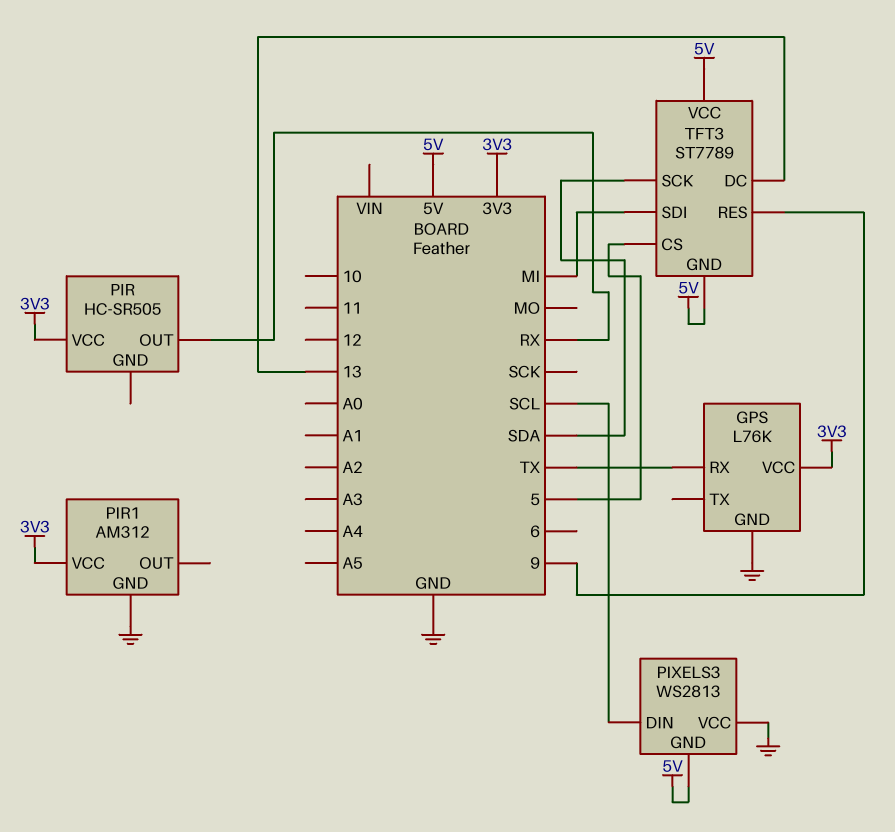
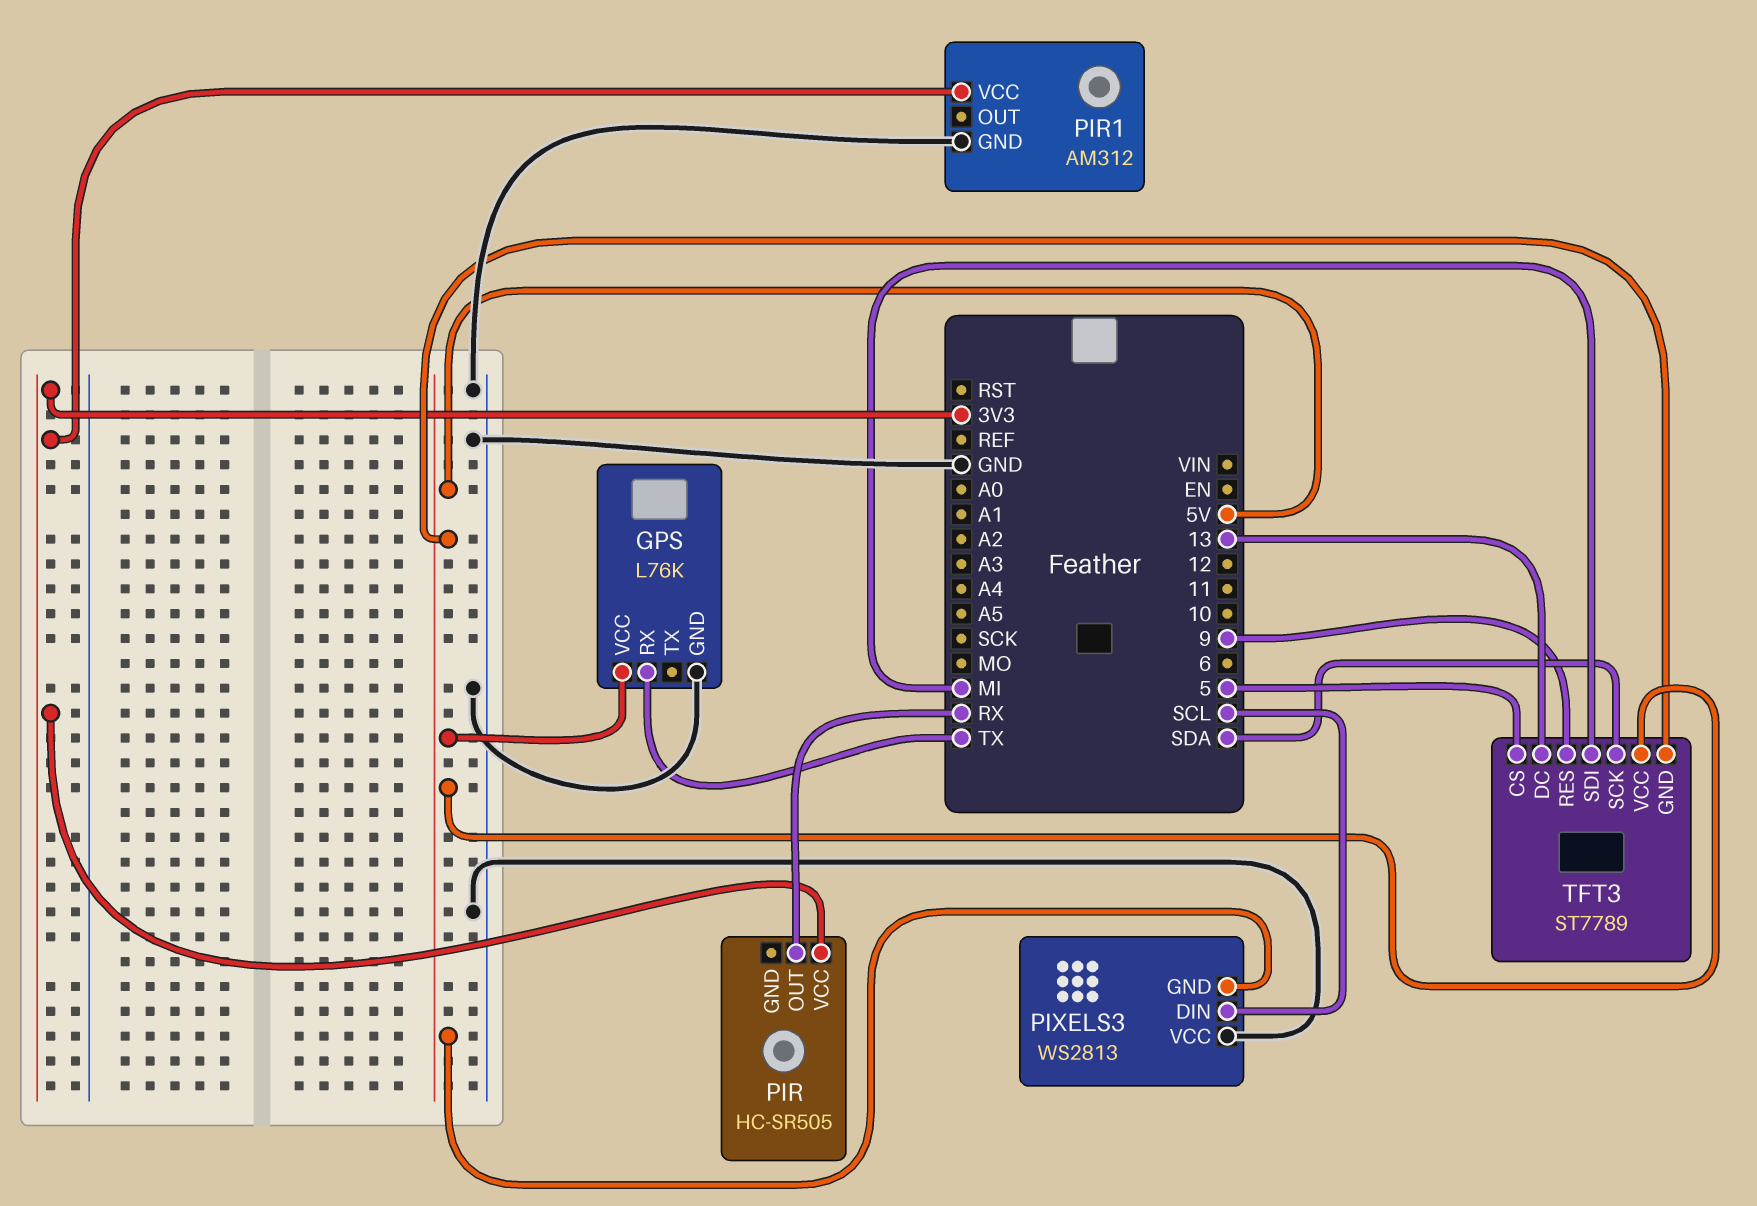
GPS pin VCC: 3V3 -> 5V

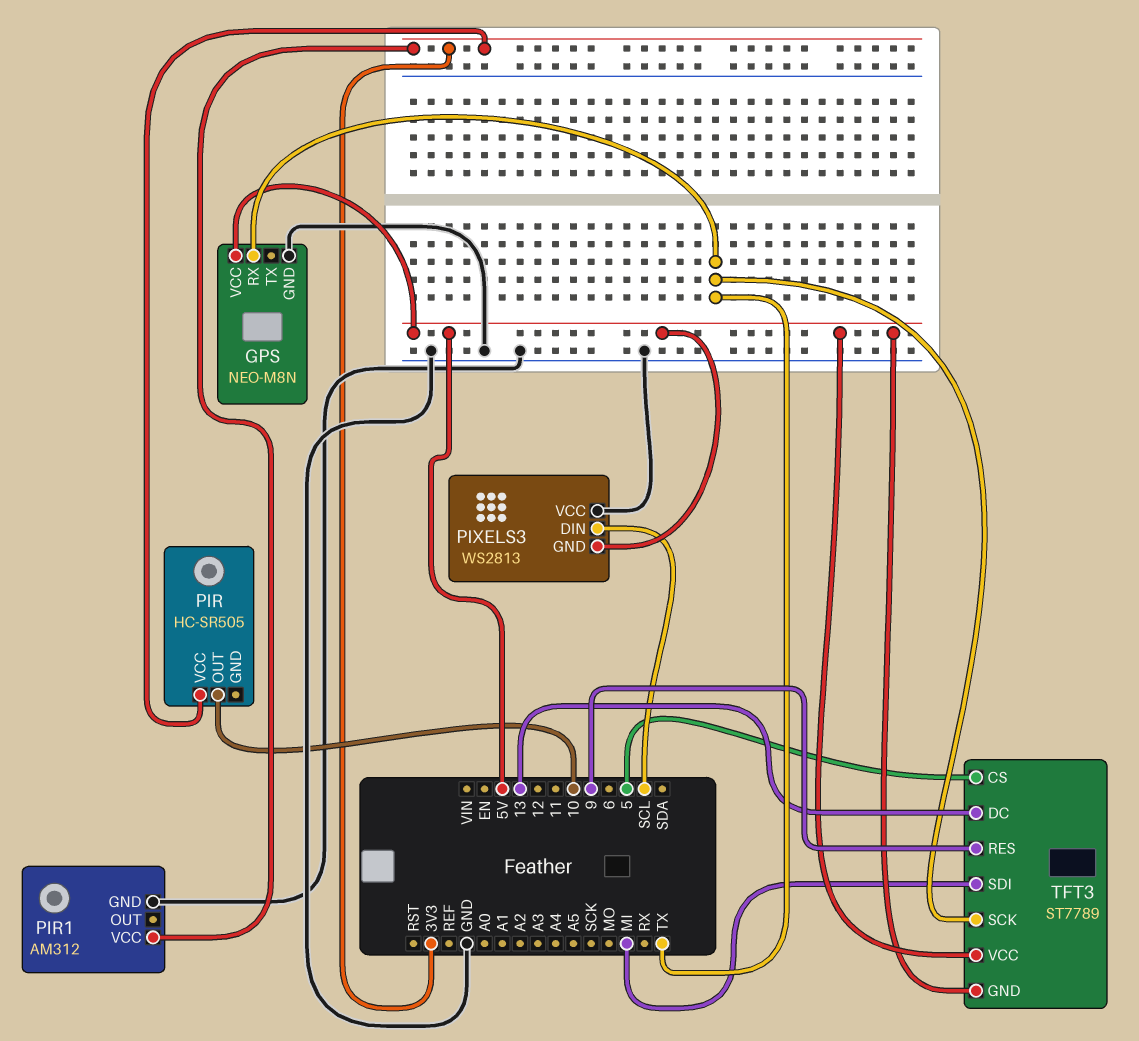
GPS: L76K -> NEO-M8N
PIR pin OUT: RX -> 10
TFT3 pin SCK: SDA -> TX

